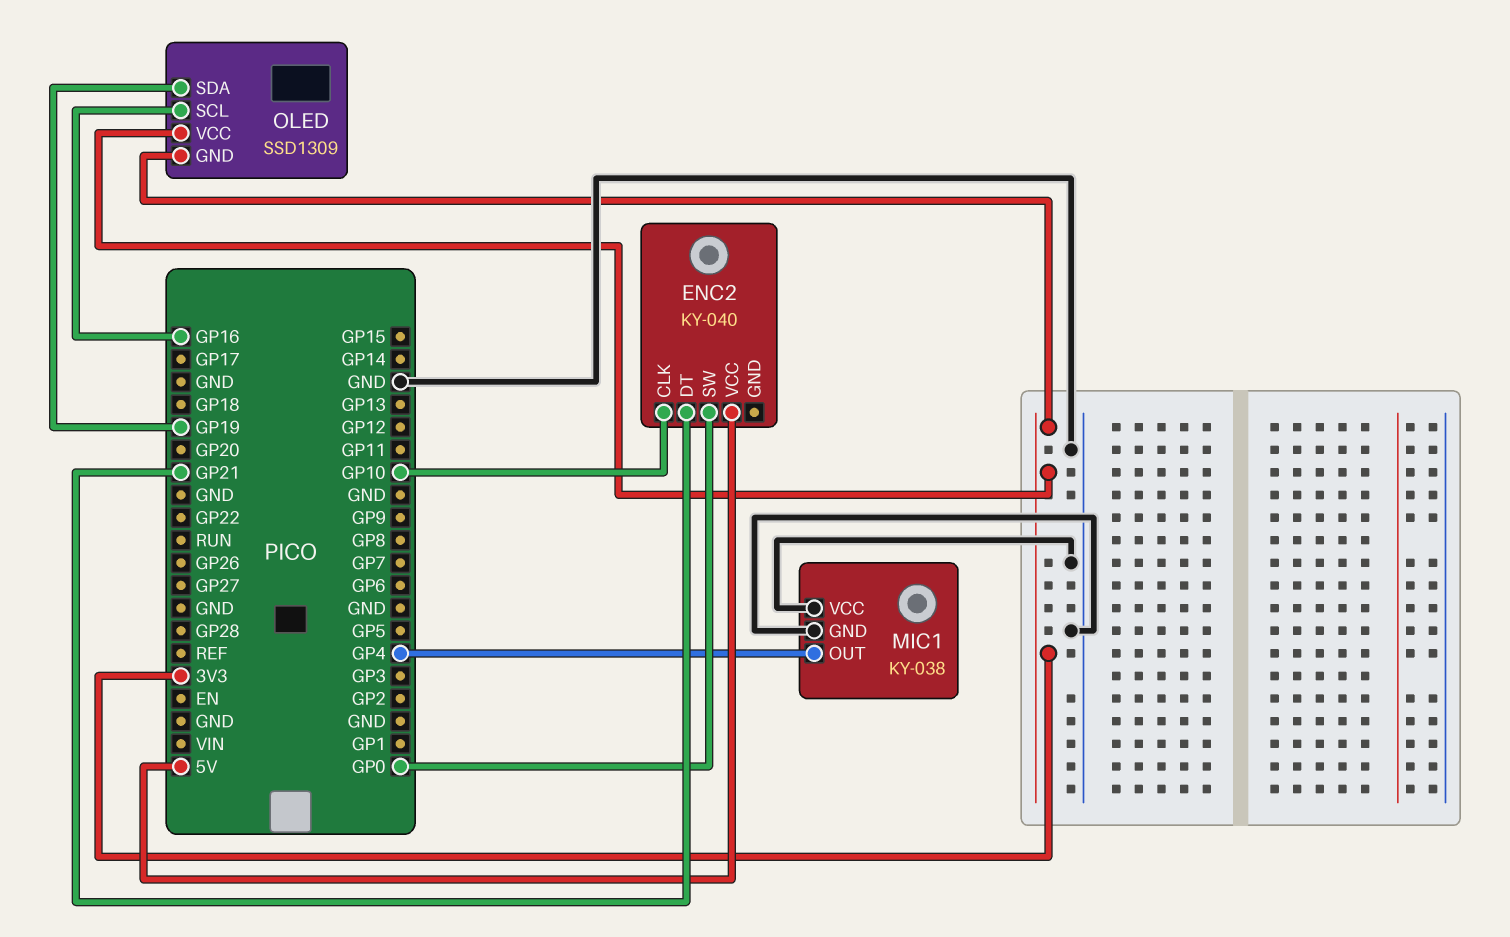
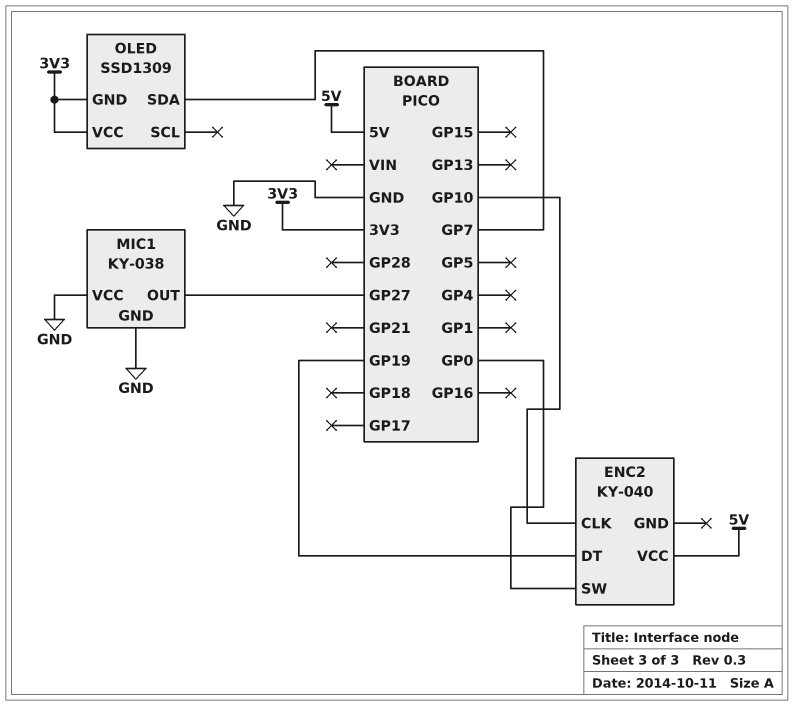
ENC2 pin DT: GP21 -> GP19
MIC1 pin OUT: GP4 -> GP27
OLED pin SCL: GP16 -> none
OLED pin SDA: GP19 -> GP7

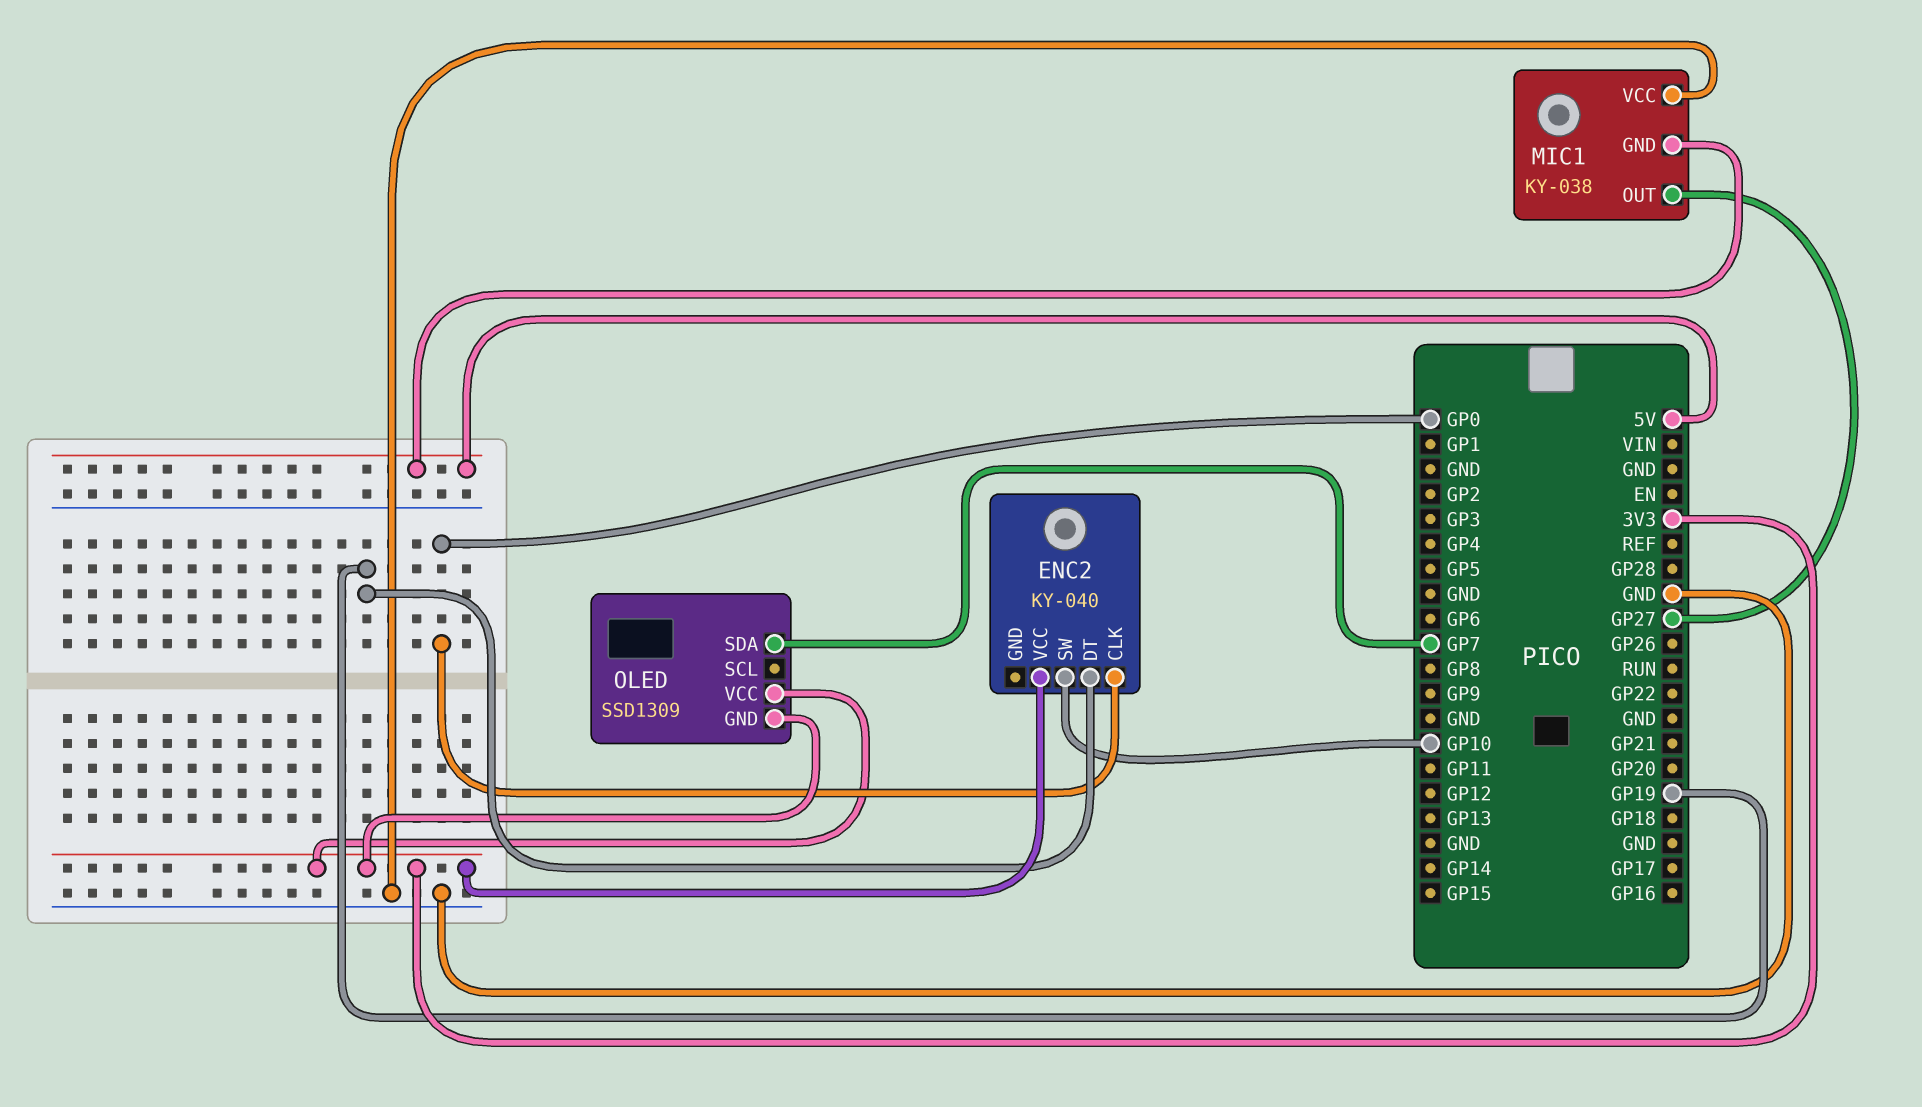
ENC2 pin CLK: GP10 -> GP0
ENC2 pin SW: GP0 -> GP10
ENC2 pin VCC: 5V -> 3V3
MIC1 pin GND: GND -> 5V

